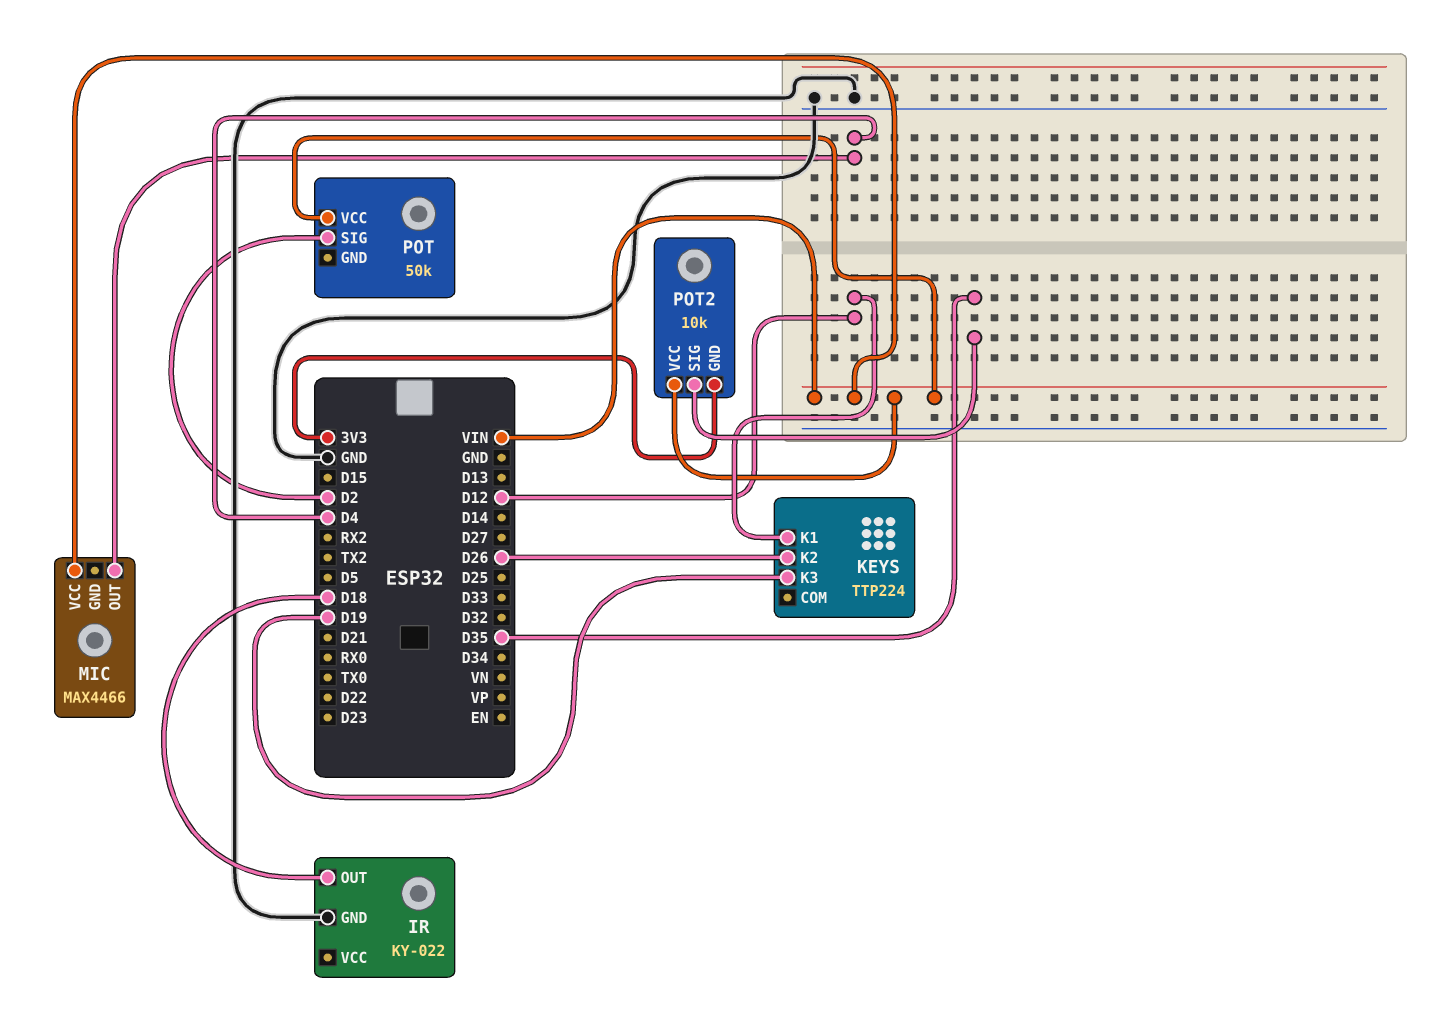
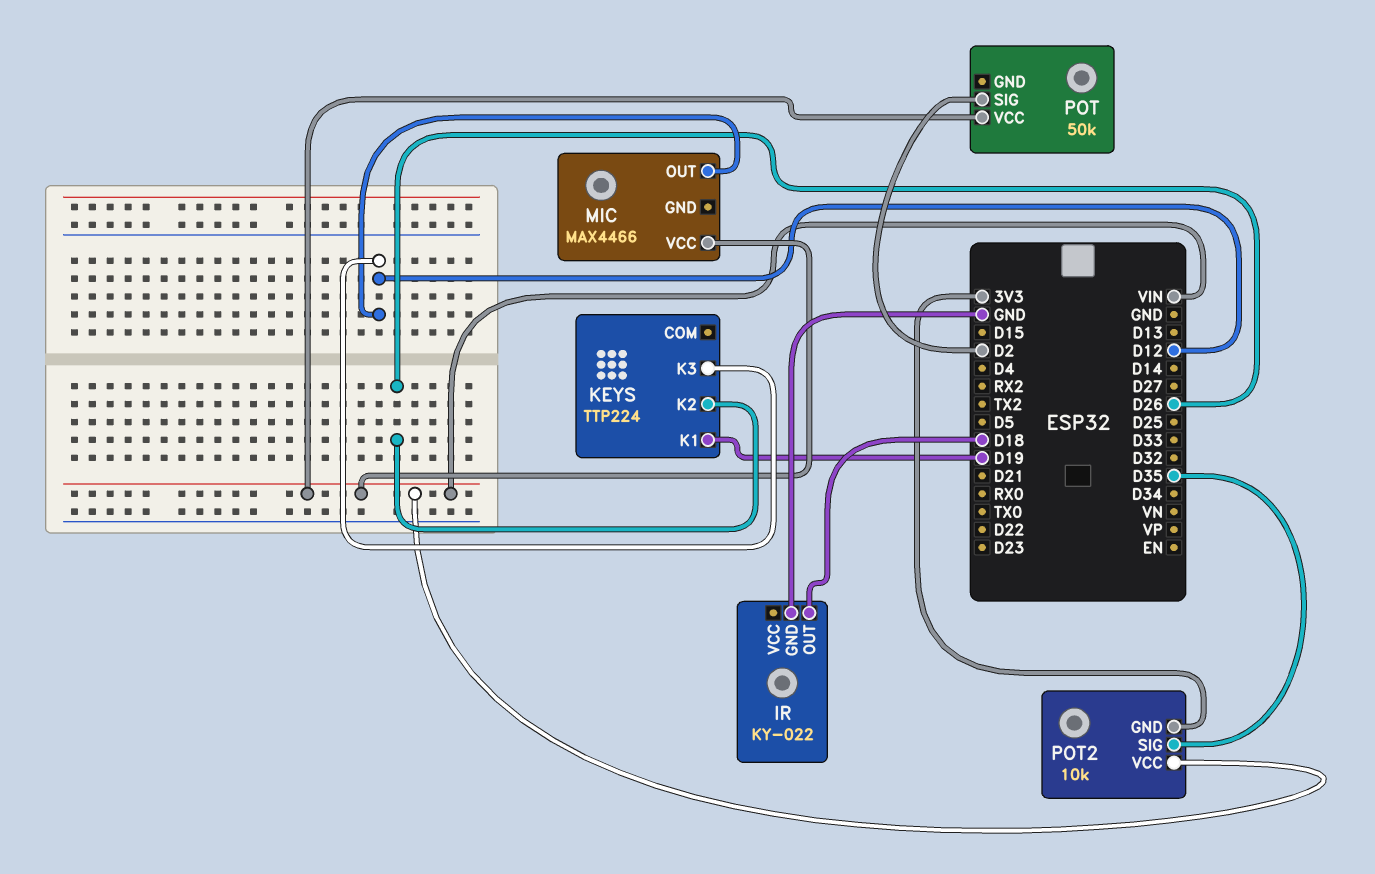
KEYS pin K1: D12 -> D19
KEYS pin K3: D19 -> D12
MIC pin OUT: D4 -> D12

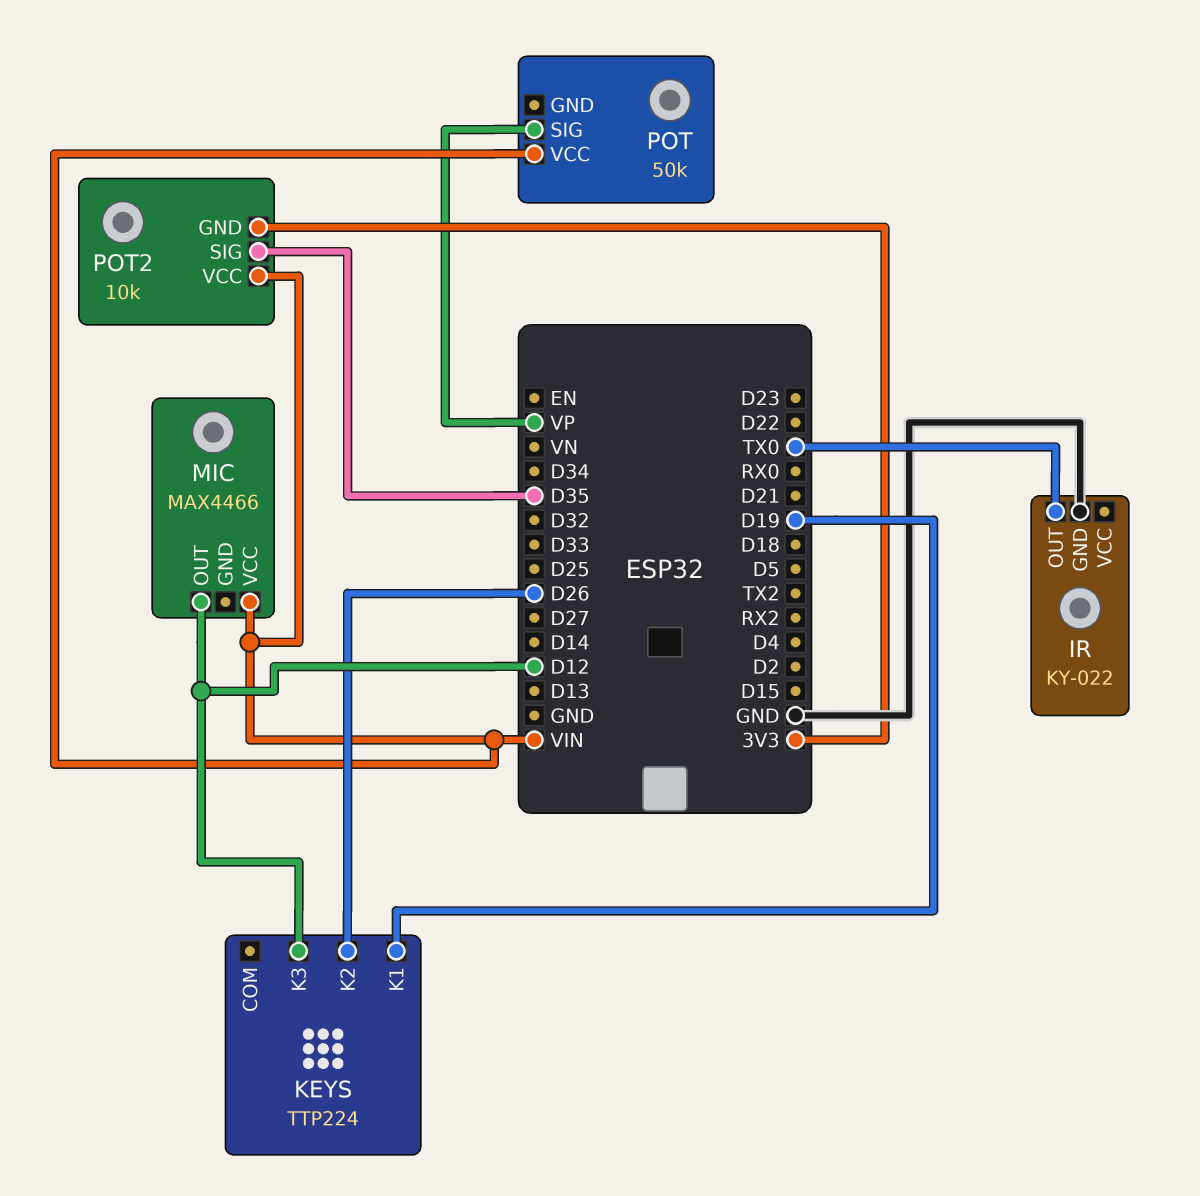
IR pin OUT: D18 -> TX0
POT pin SIG: D2 -> VP

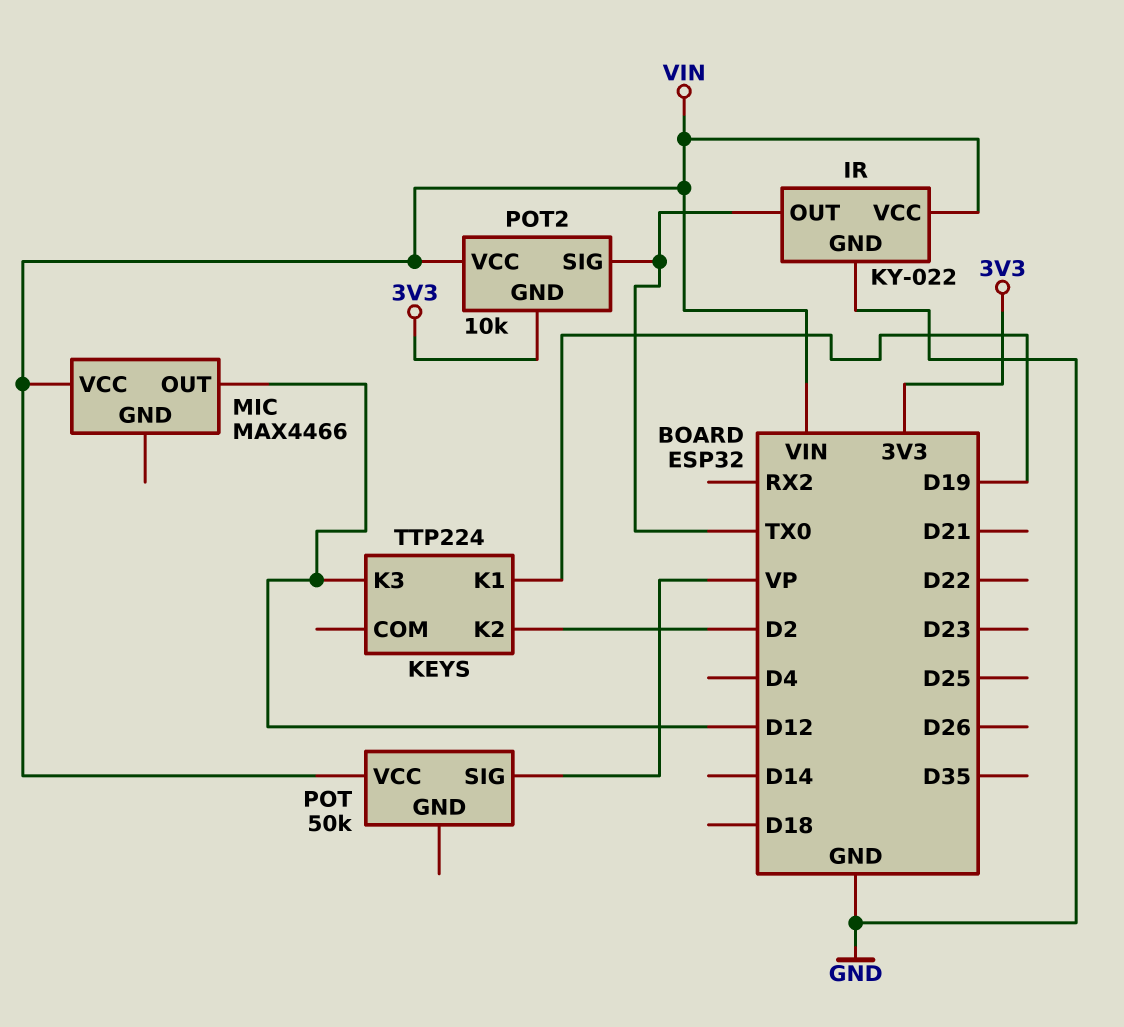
IR pin VCC: none -> VIN
KEYS pin K2: D26 -> D2
POT2 pin SIG: D35 -> TX0

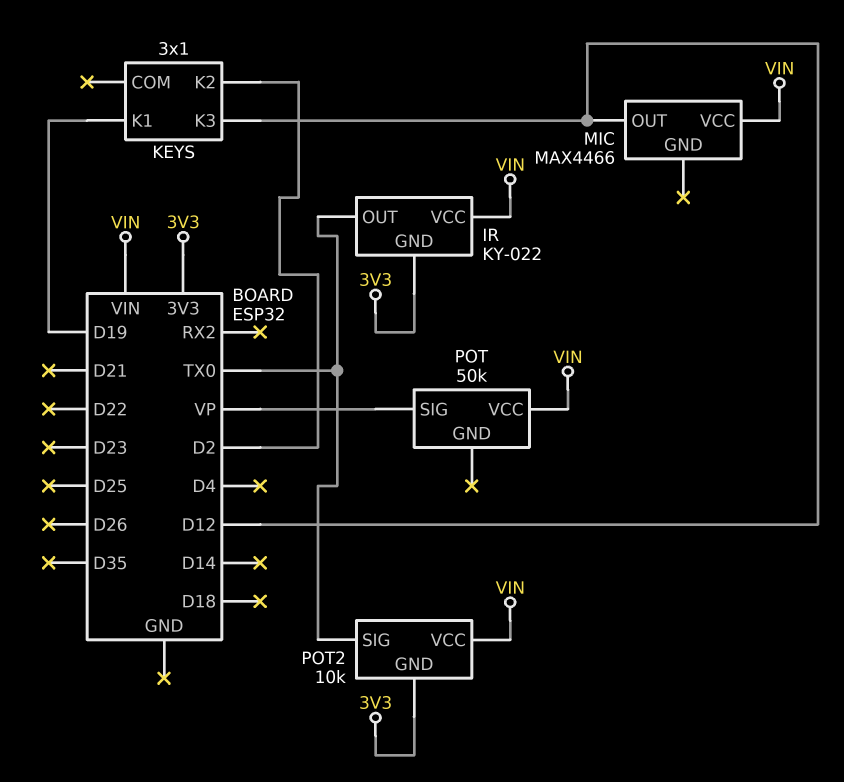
IR pin GND: GND -> 3V3
KEYS: TTP224 -> 3x1

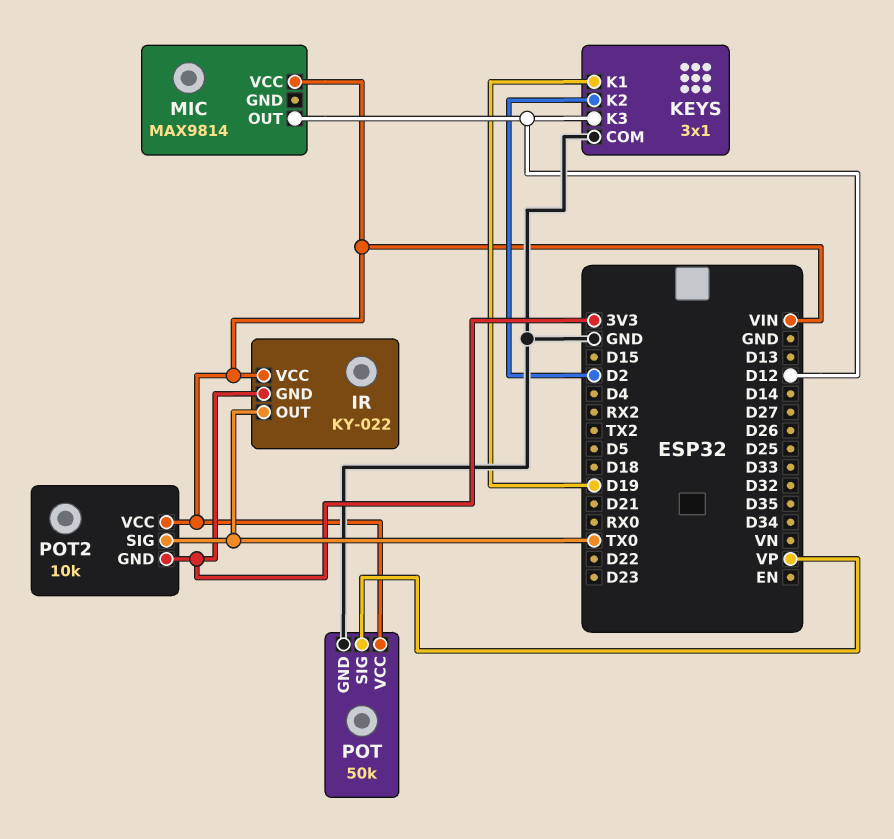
KEYS pin COM: none -> GND
MIC: MAX4466 -> MAX9814
POT pin GND: none -> GND

